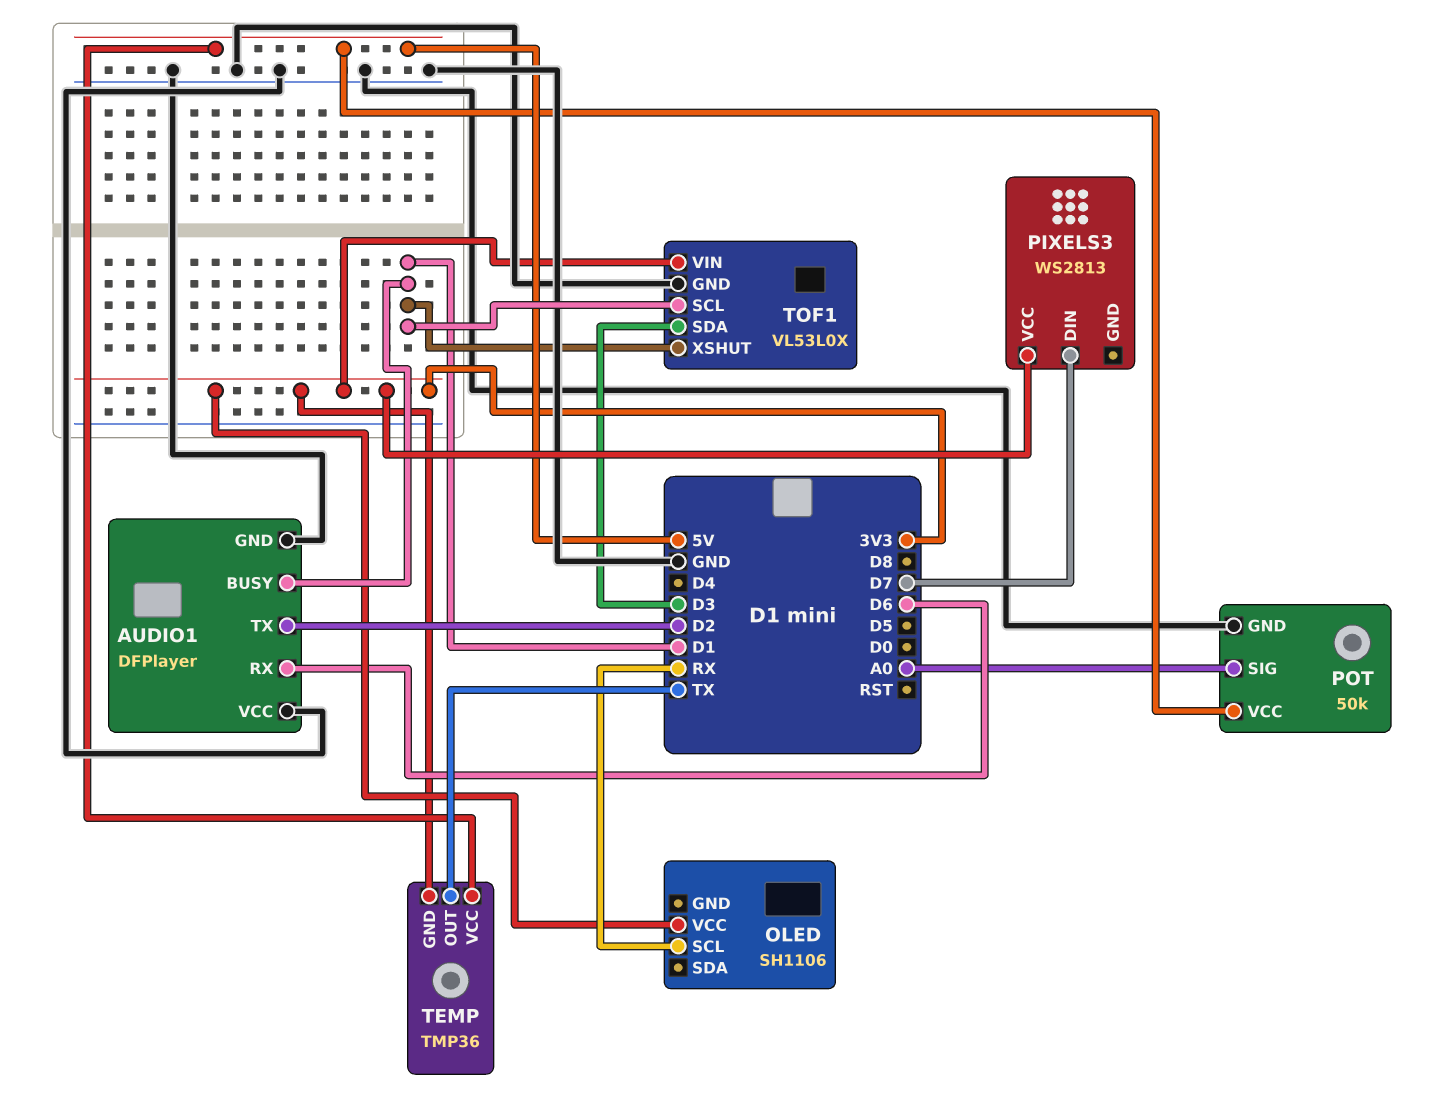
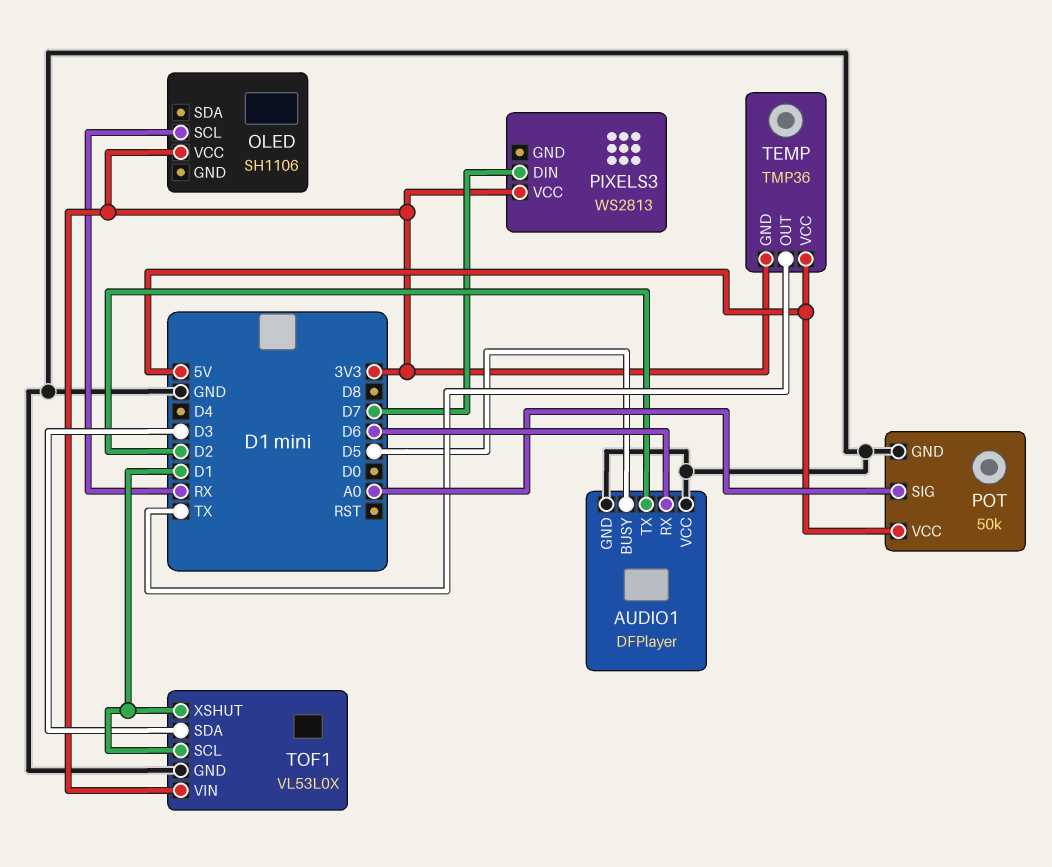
AUDIO1 pin BUSY: D1 -> D5

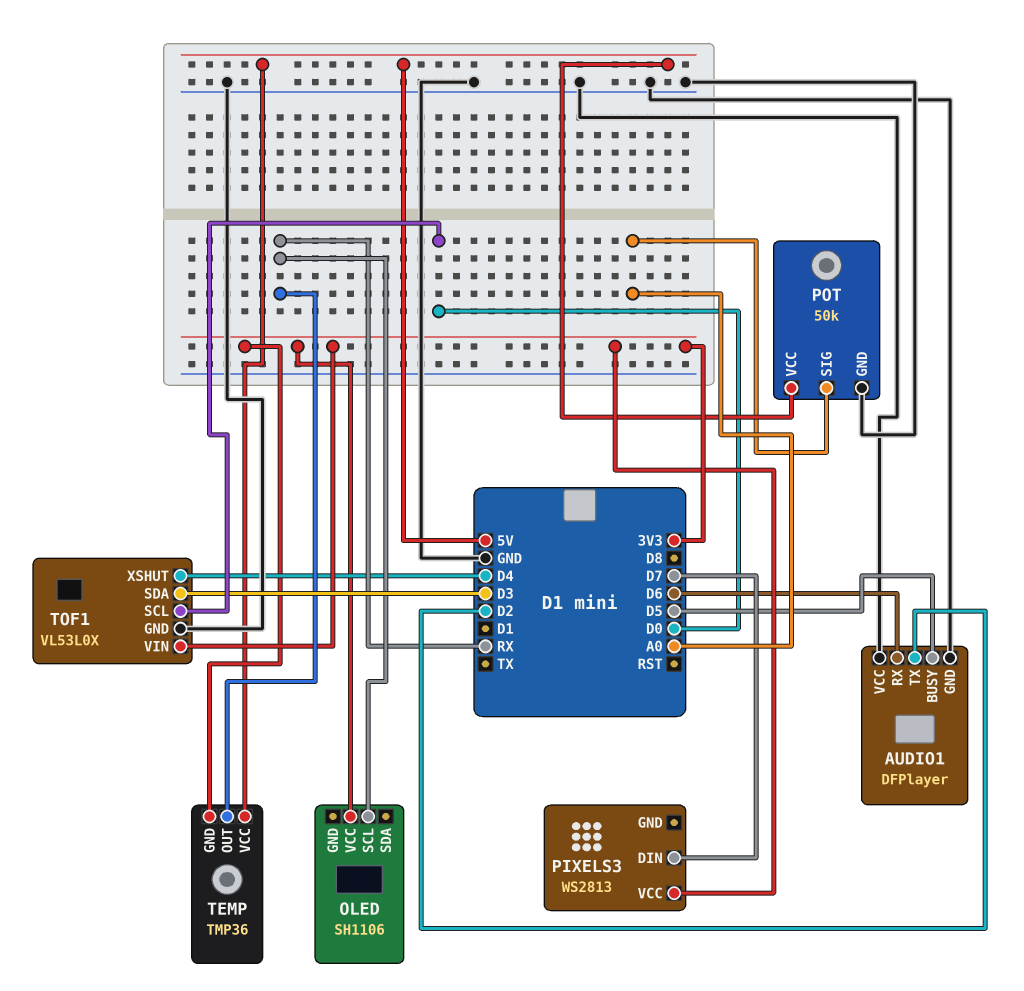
TEMP pin OUT: TX -> RX
TOF1 pin SCL: D1 -> D0
TOF1 pin XSHUT: D1 -> D4

